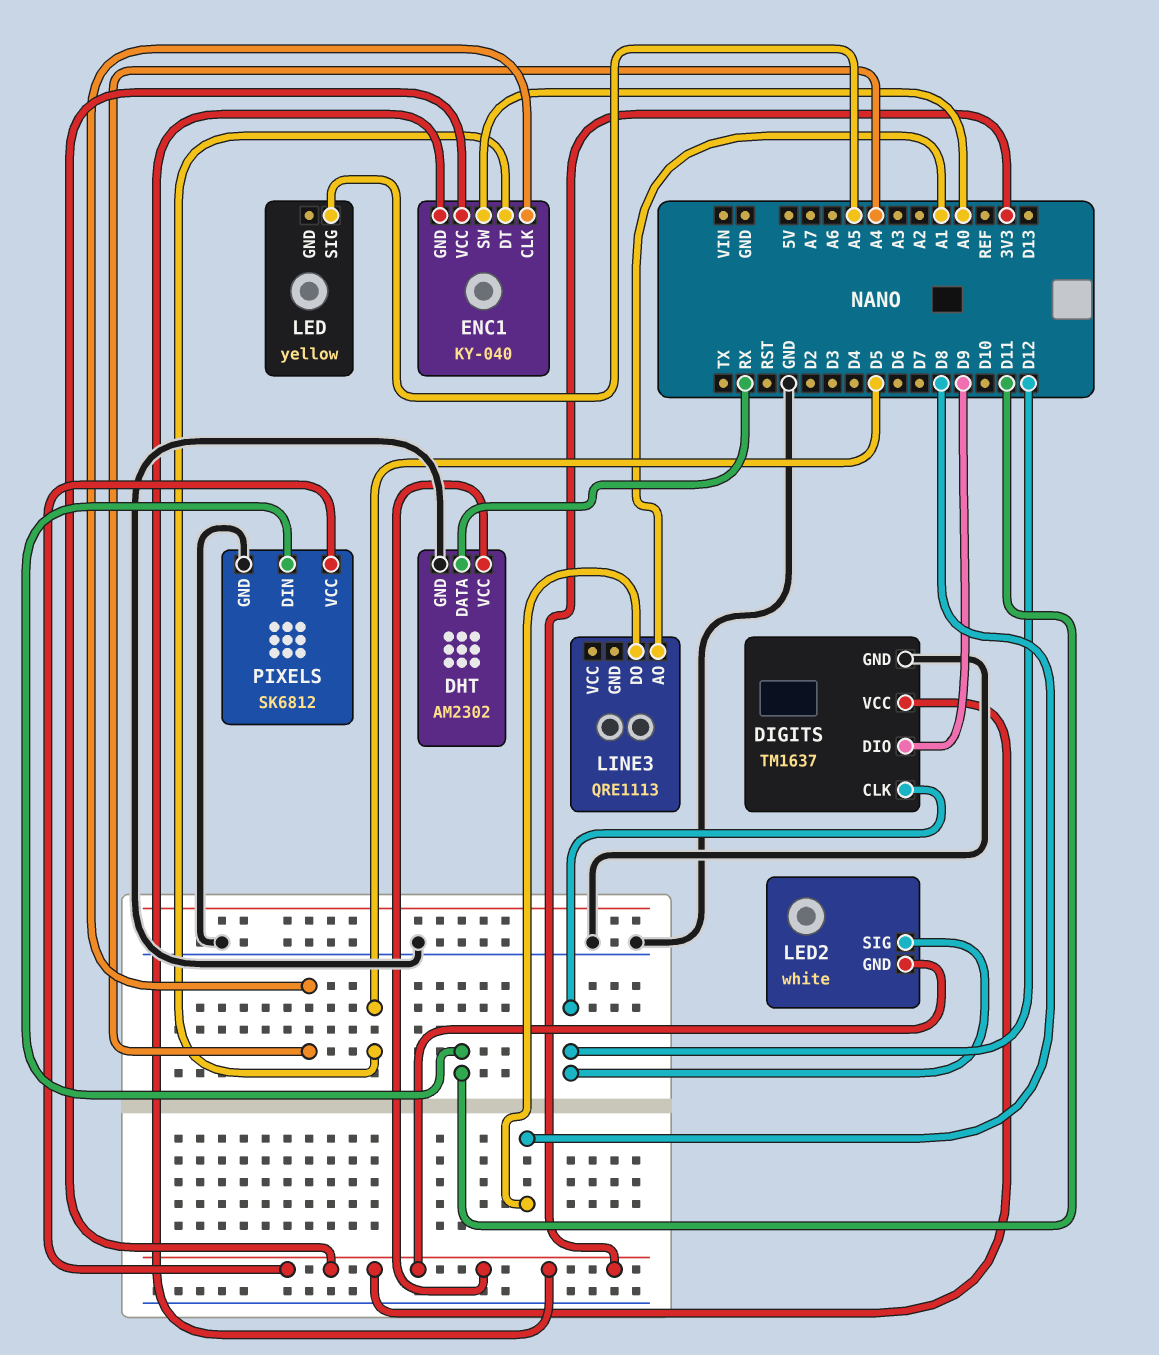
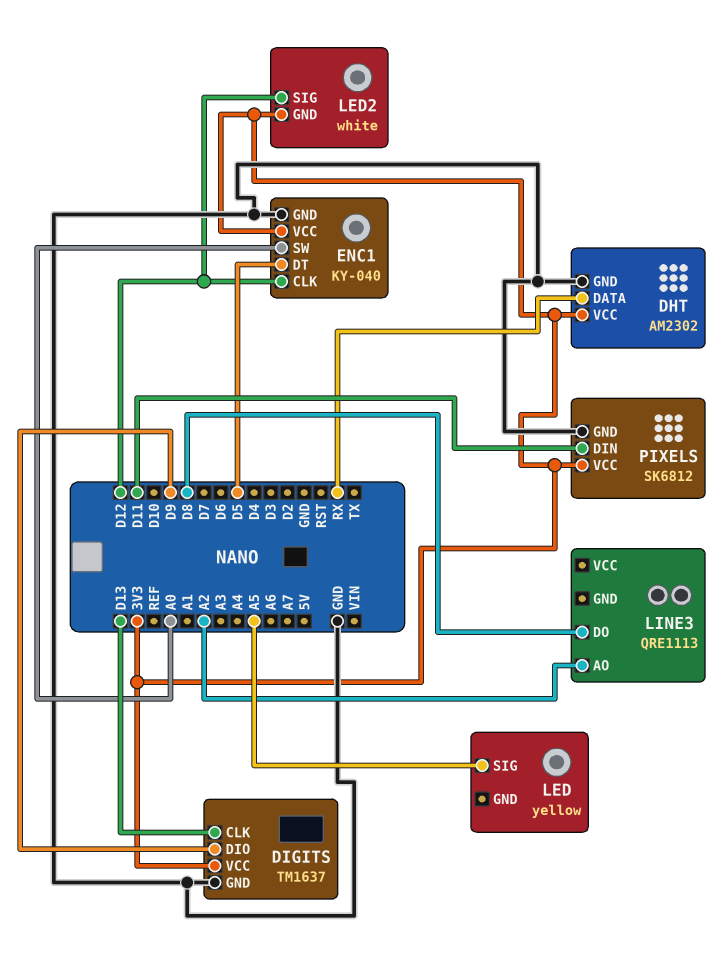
DIGITS pin CLK: D12 -> D13
ENC1 pin CLK: A4 -> D12
ENC1 pin GND: 3V3 -> GND
LINE3 pin AO: A1 -> A2

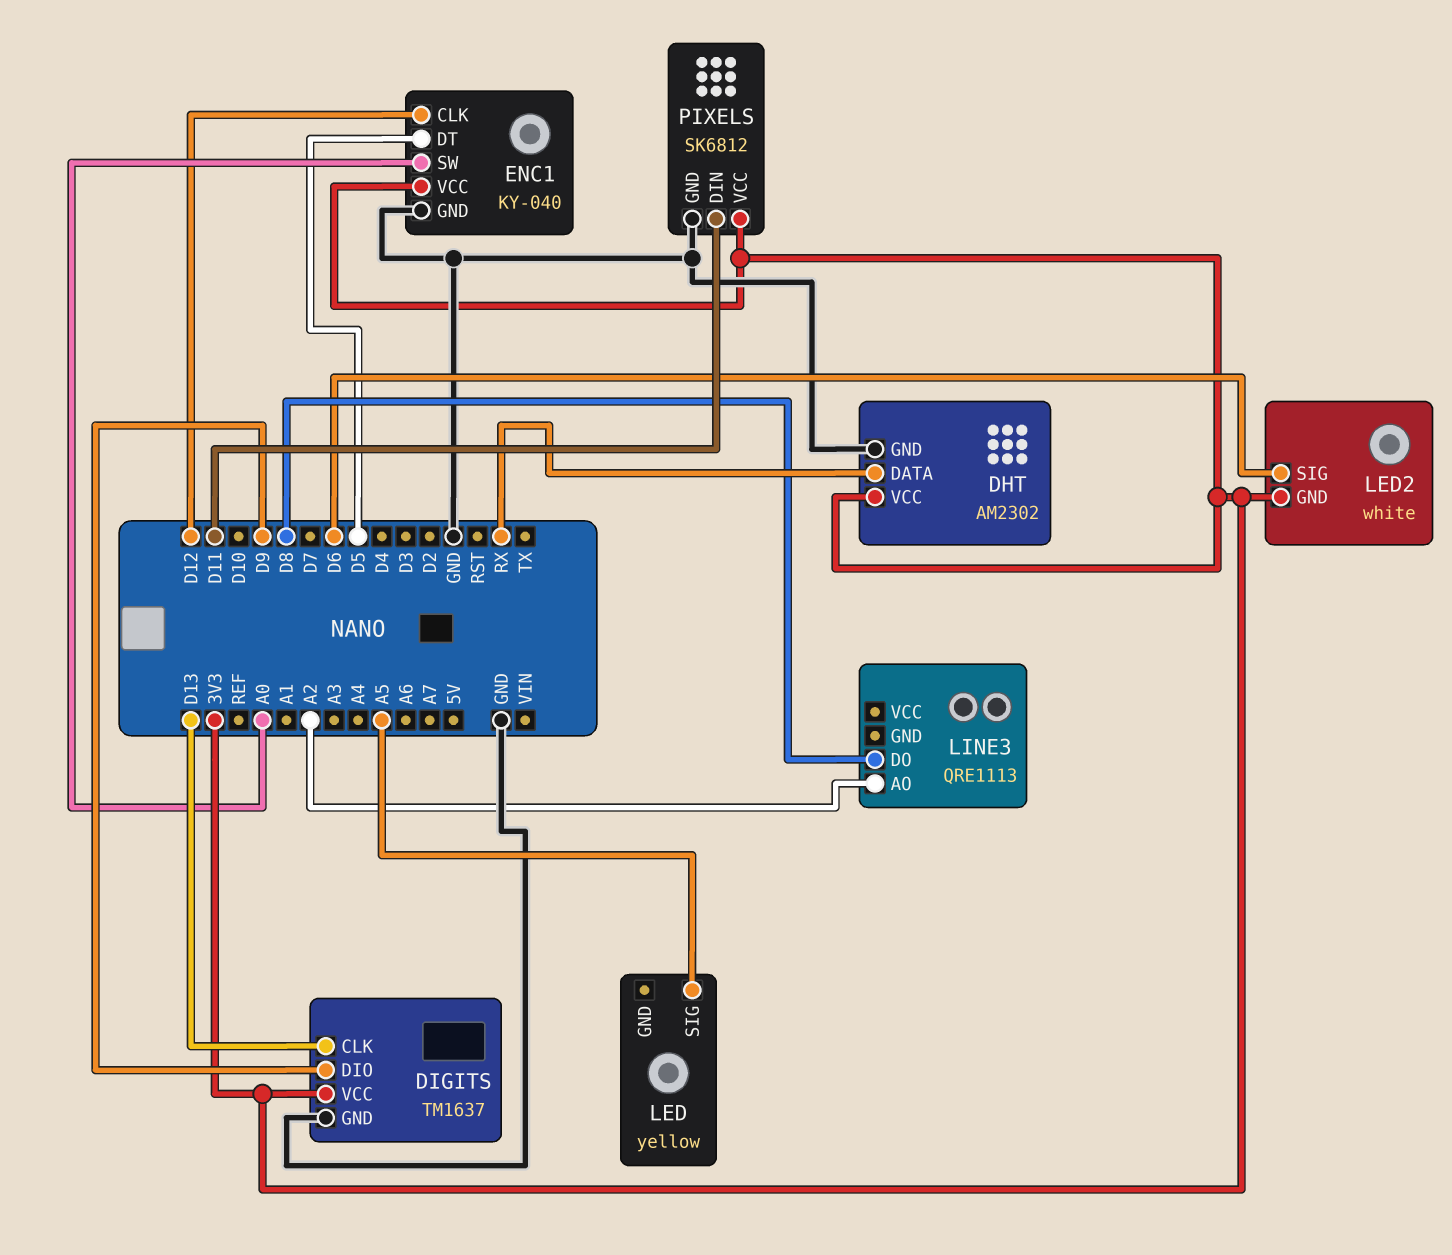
LED2 pin SIG: D12 -> D6

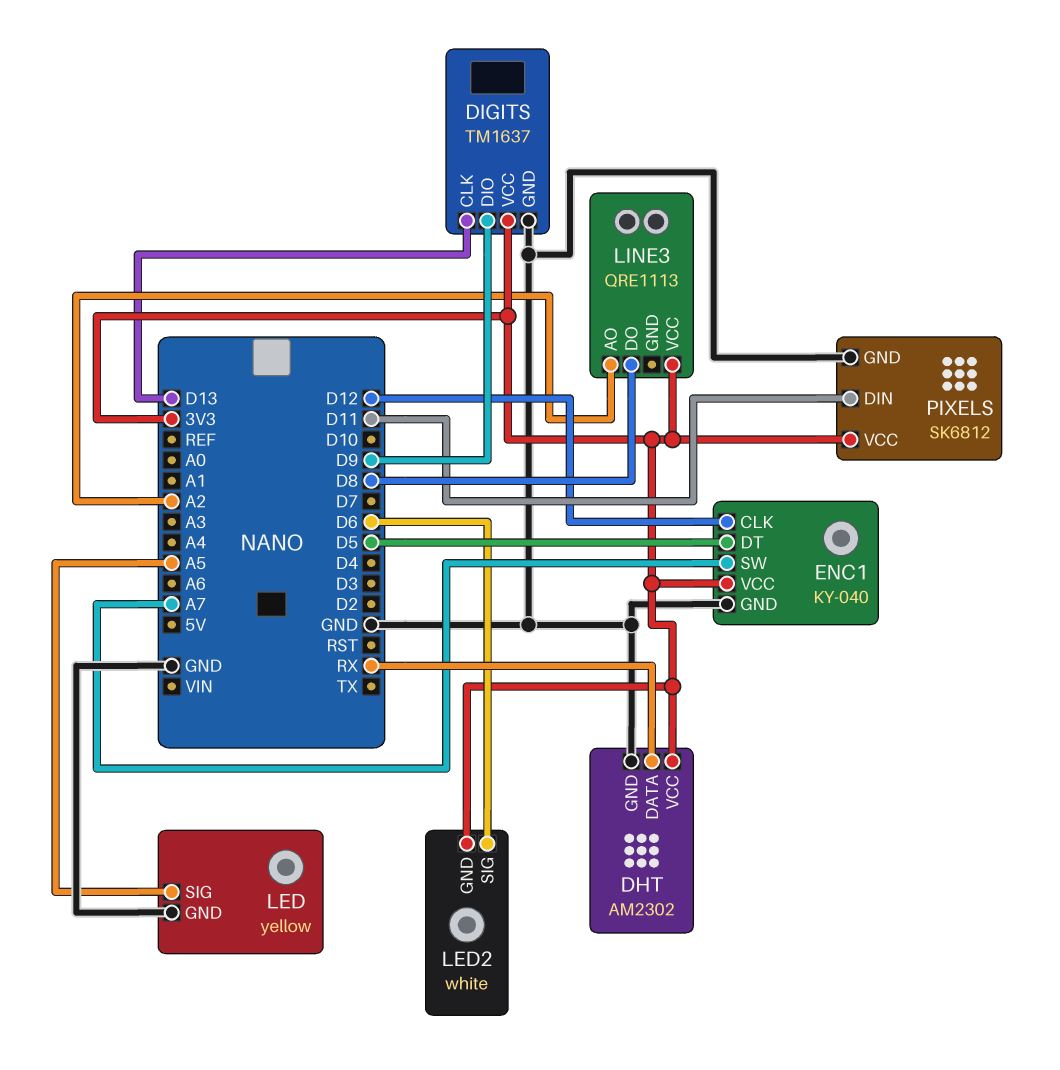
ENC1 pin SW: A0 -> A7
LED pin GND: none -> GND
LINE3 pin VCC: none -> 3V3

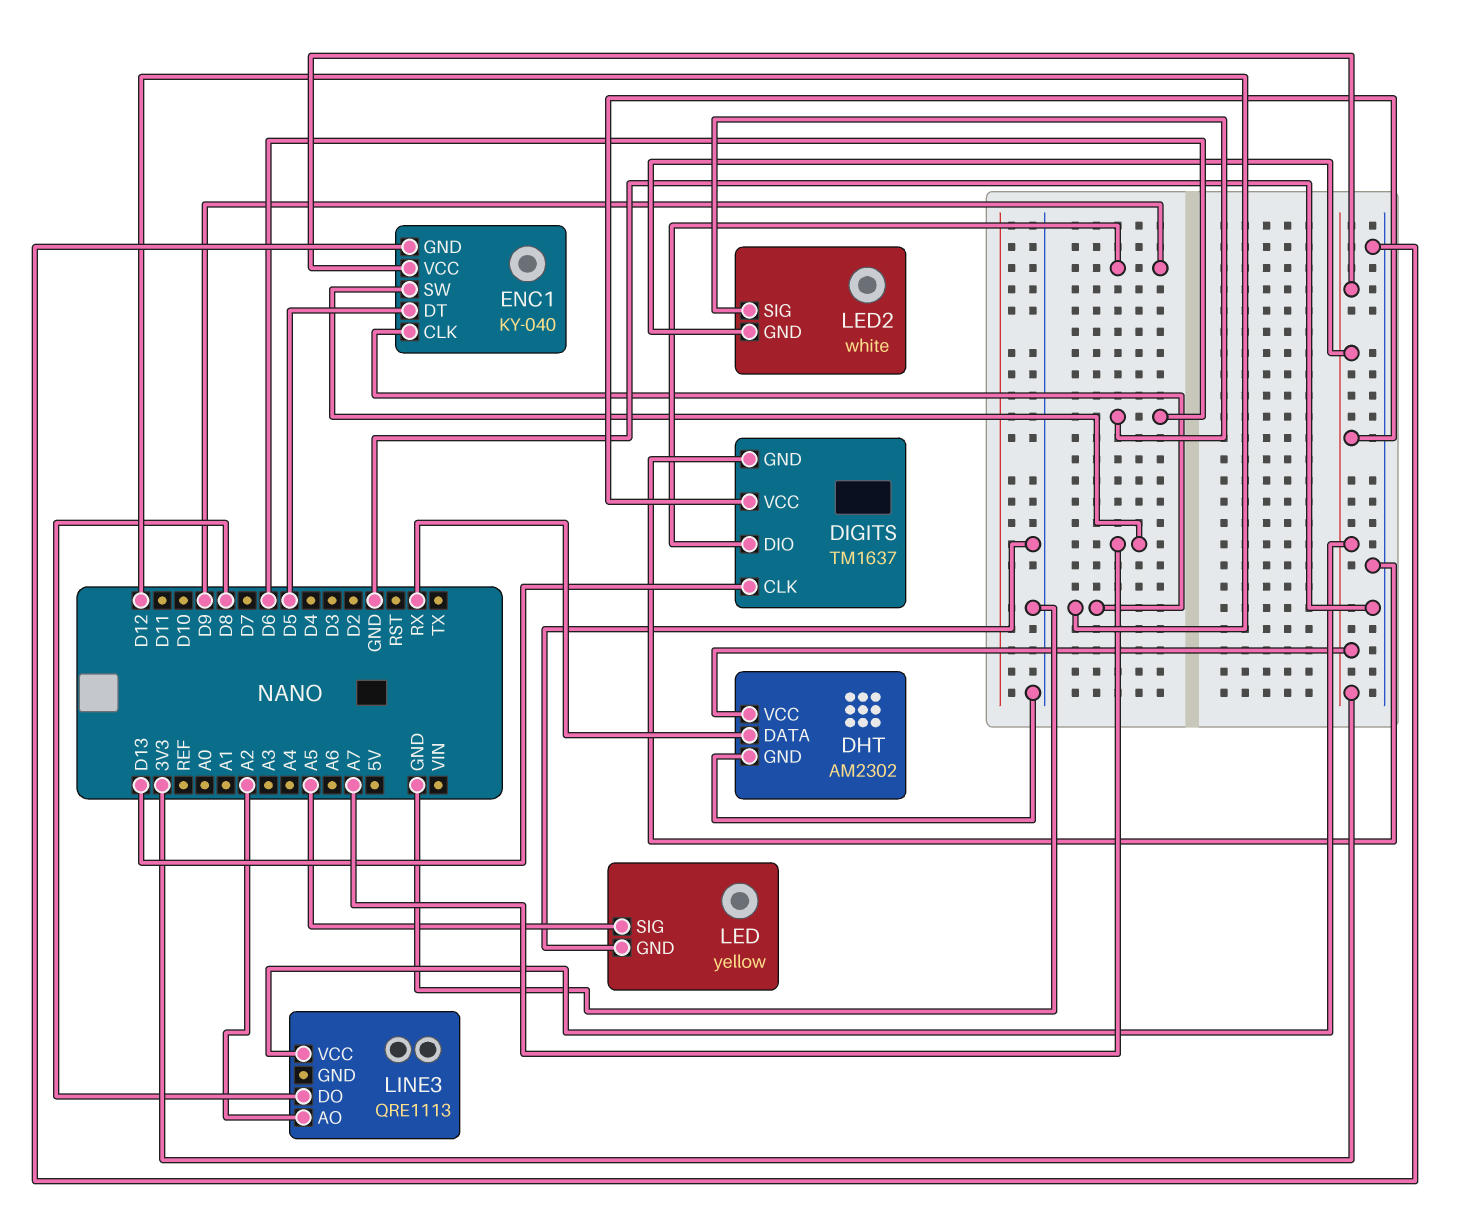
PIXELS: SK6812 -> none
PIXELS pin DIN: D11 -> none
PIXELS pin GND: GND -> none
PIXELS pin VCC: 3V3 -> none

